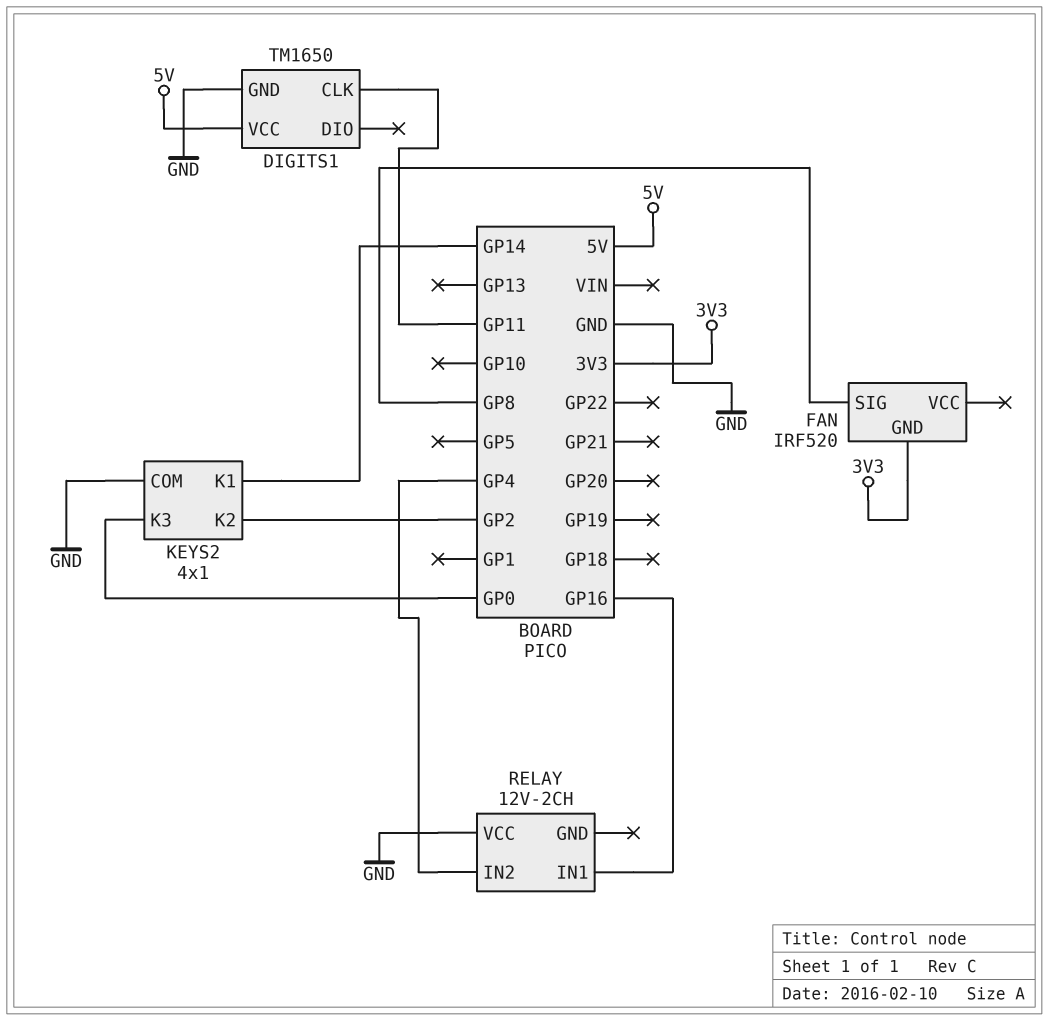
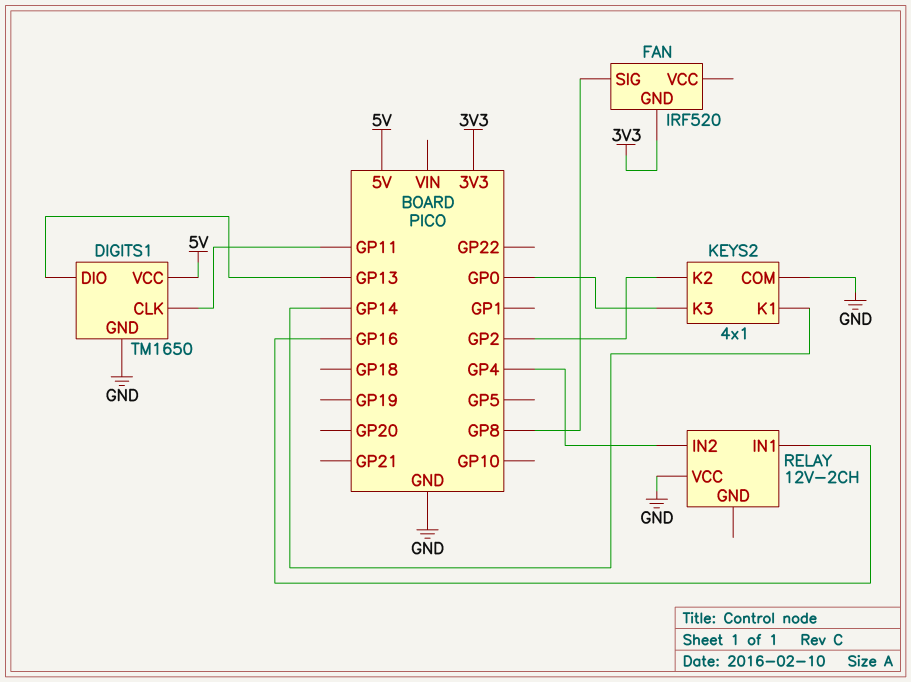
DIGITS1 pin DIO: none -> GP13

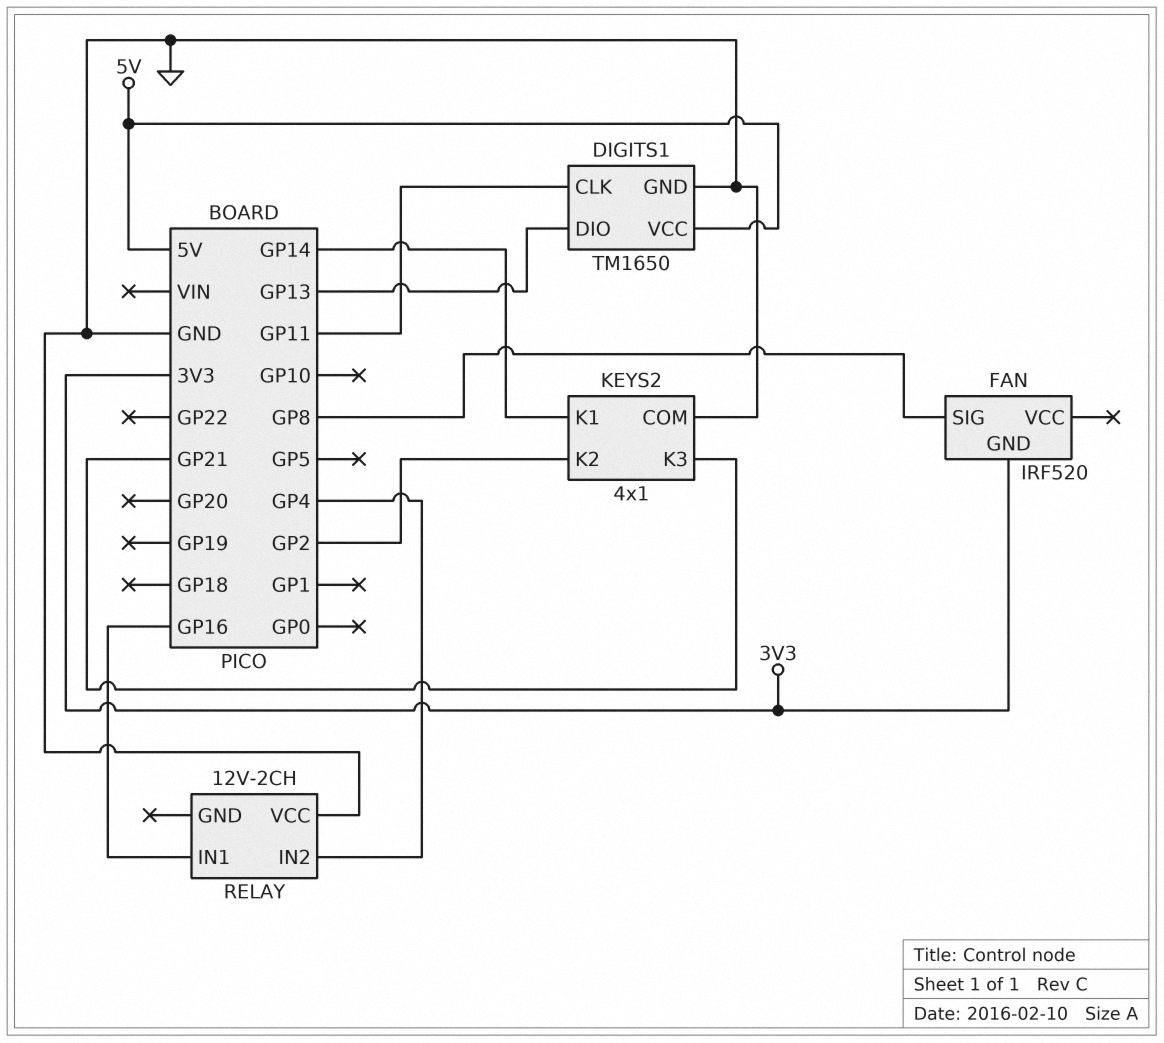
KEYS2 pin K3: GP0 -> GP21

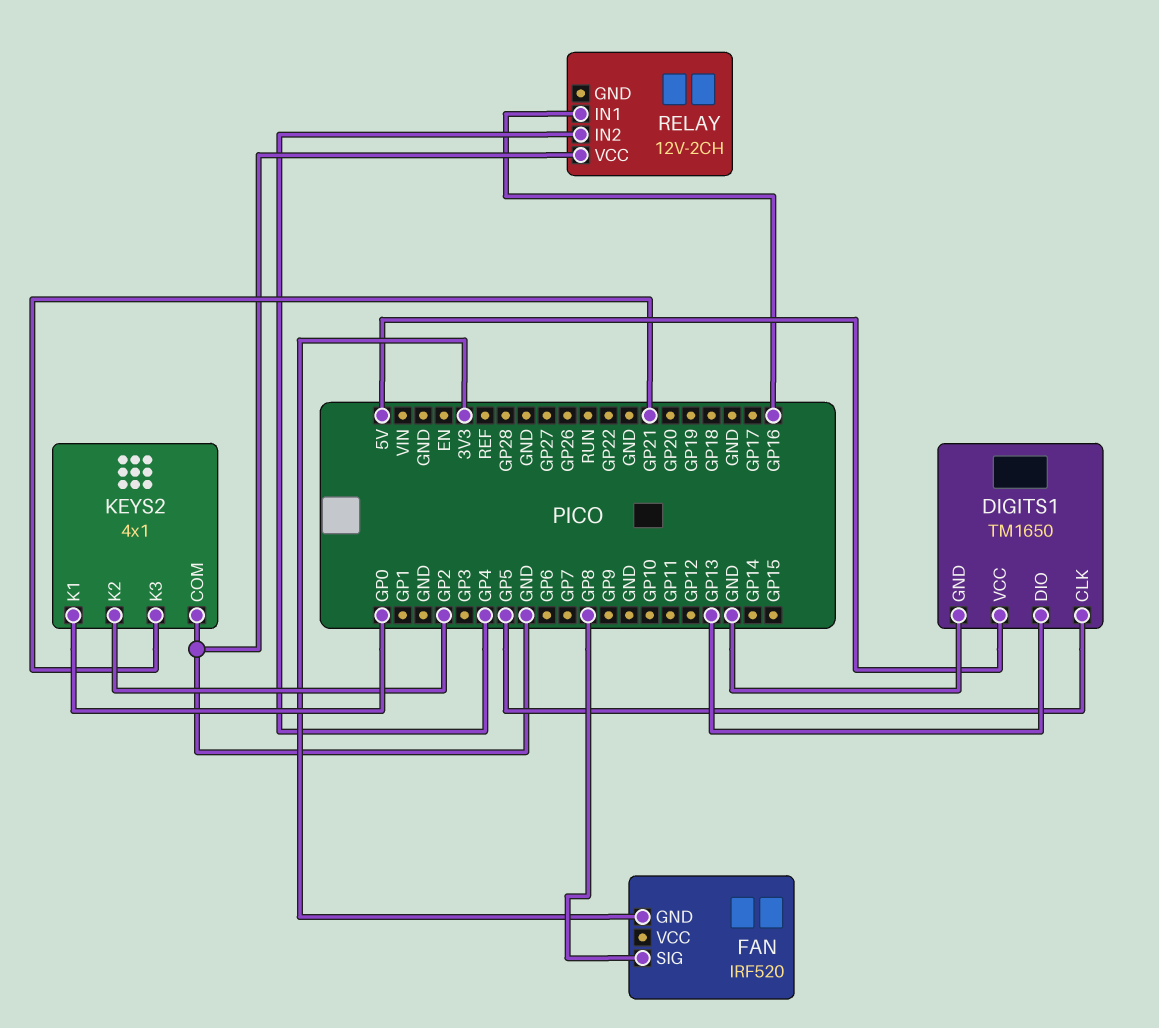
DIGITS1 pin CLK: GP11 -> GP5
KEYS2 pin K1: GP14 -> GP0

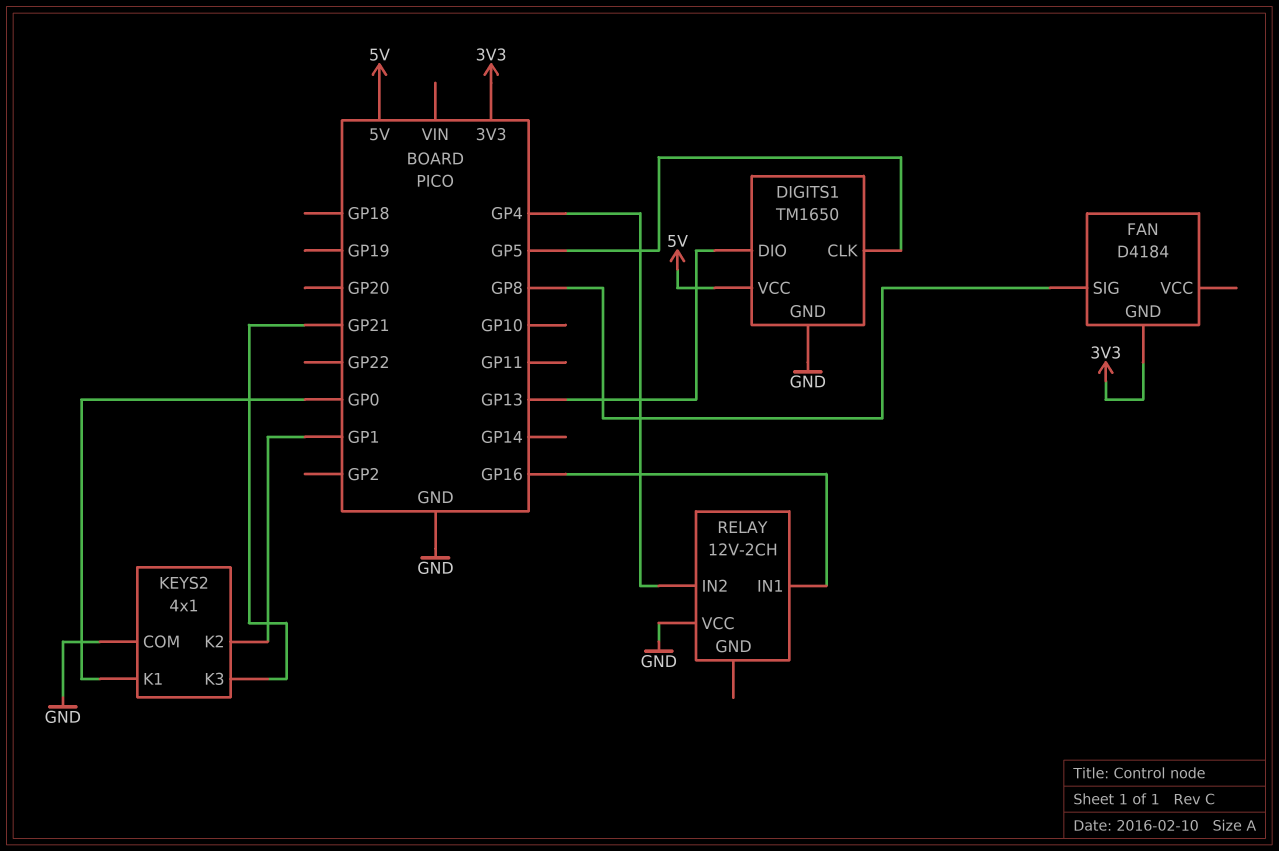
FAN: IRF520 -> D4184
KEYS2 pin K2: GP2 -> GP1

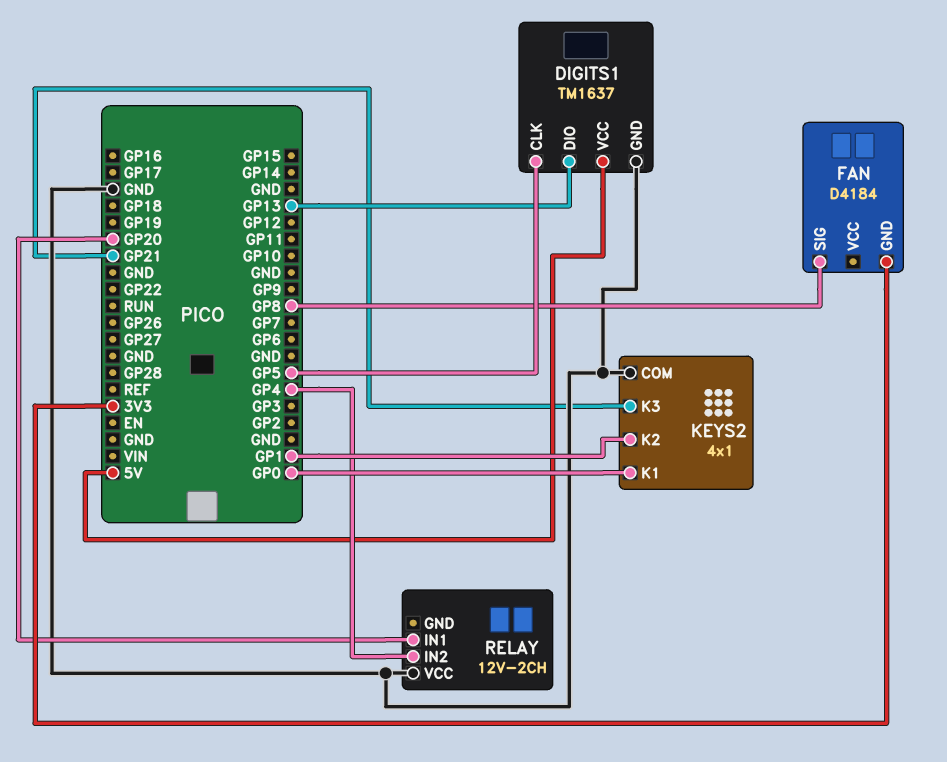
DIGITS1: TM1650 -> TM1637
RELAY pin IN1: GP16 -> GP20

